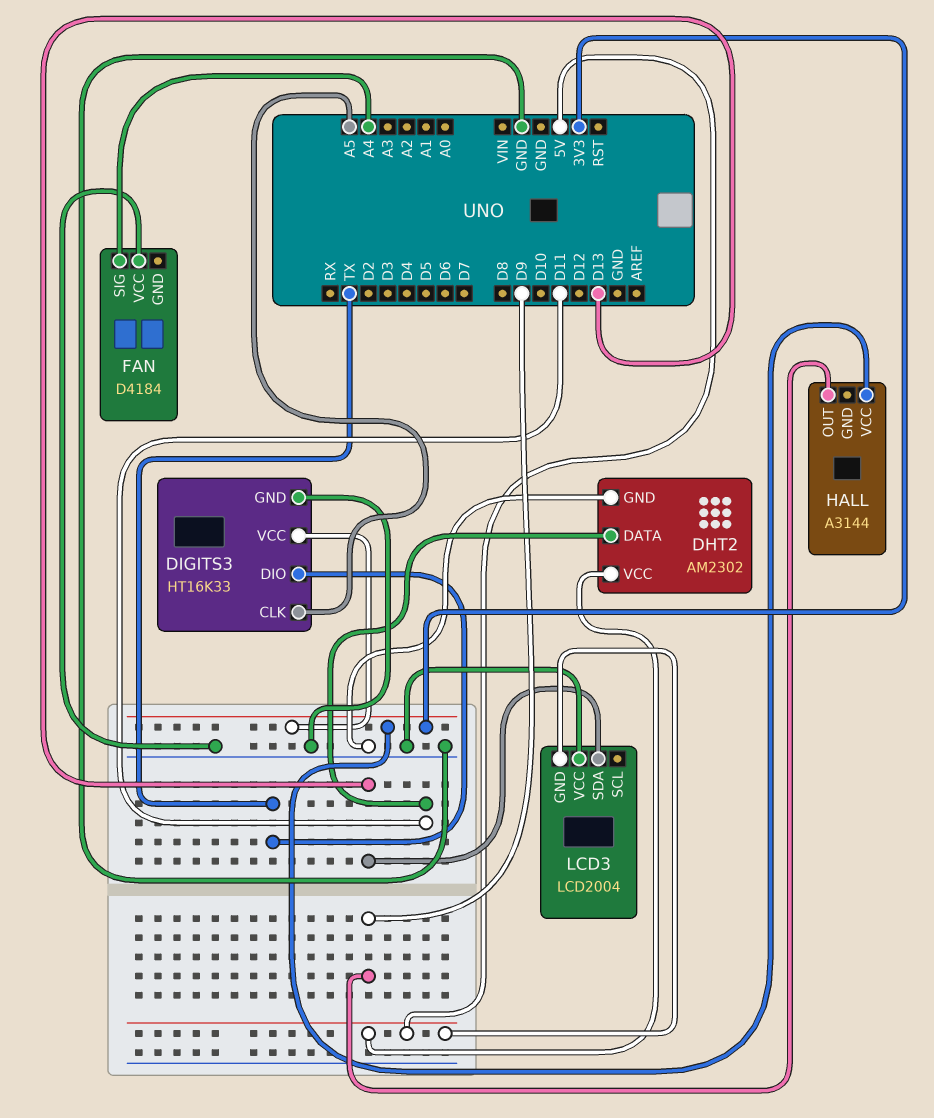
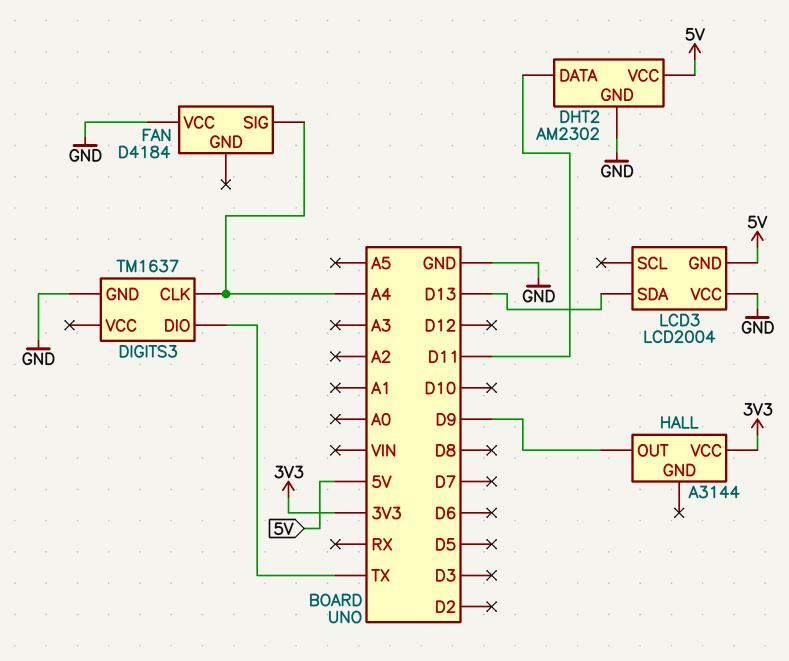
DIGITS3: HT16K33 -> TM1637
DIGITS3 pin CLK: A5 -> A4
DIGITS3 pin VCC: 3V3 -> none

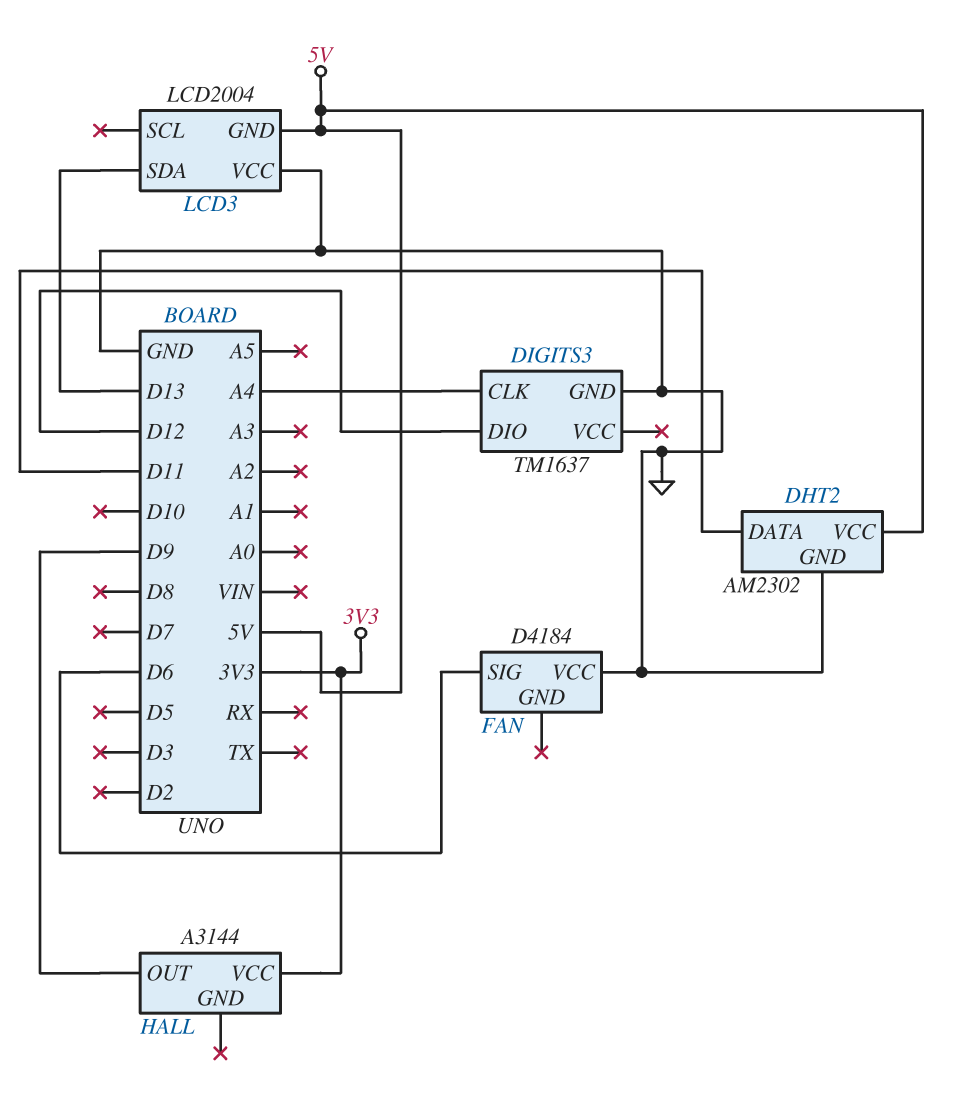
DIGITS3 pin DIO: TX -> D12
FAN pin SIG: A4 -> D6

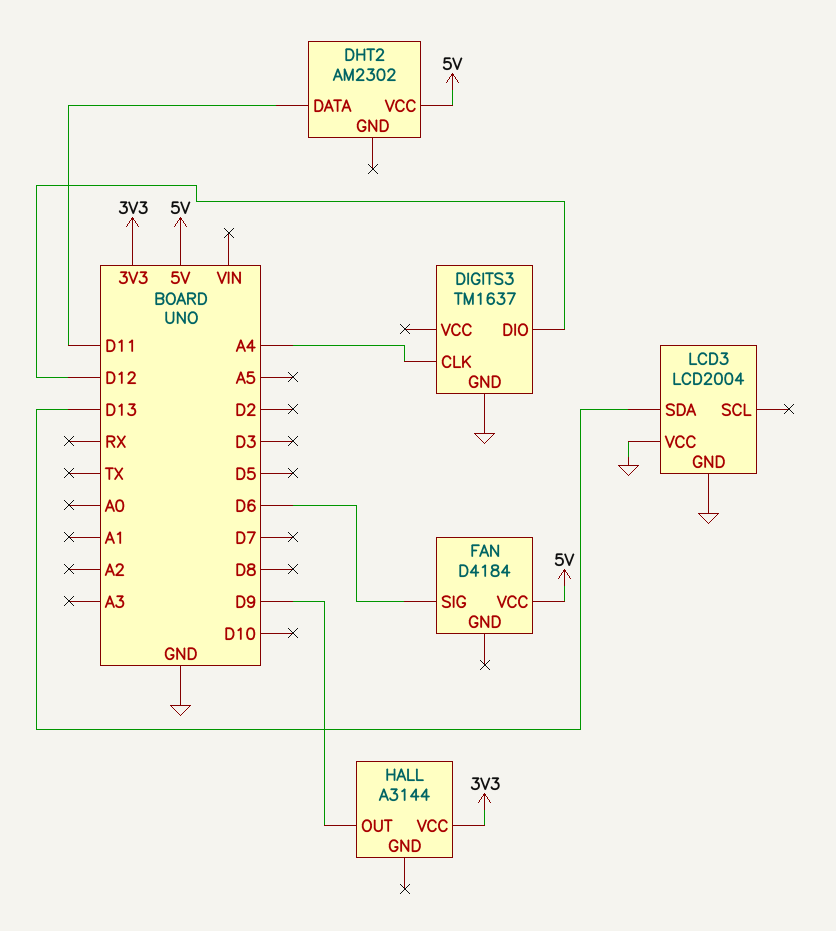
DHT2 pin GND: GND -> none
FAN pin VCC: GND -> 5V
LCD3 pin GND: 5V -> GND

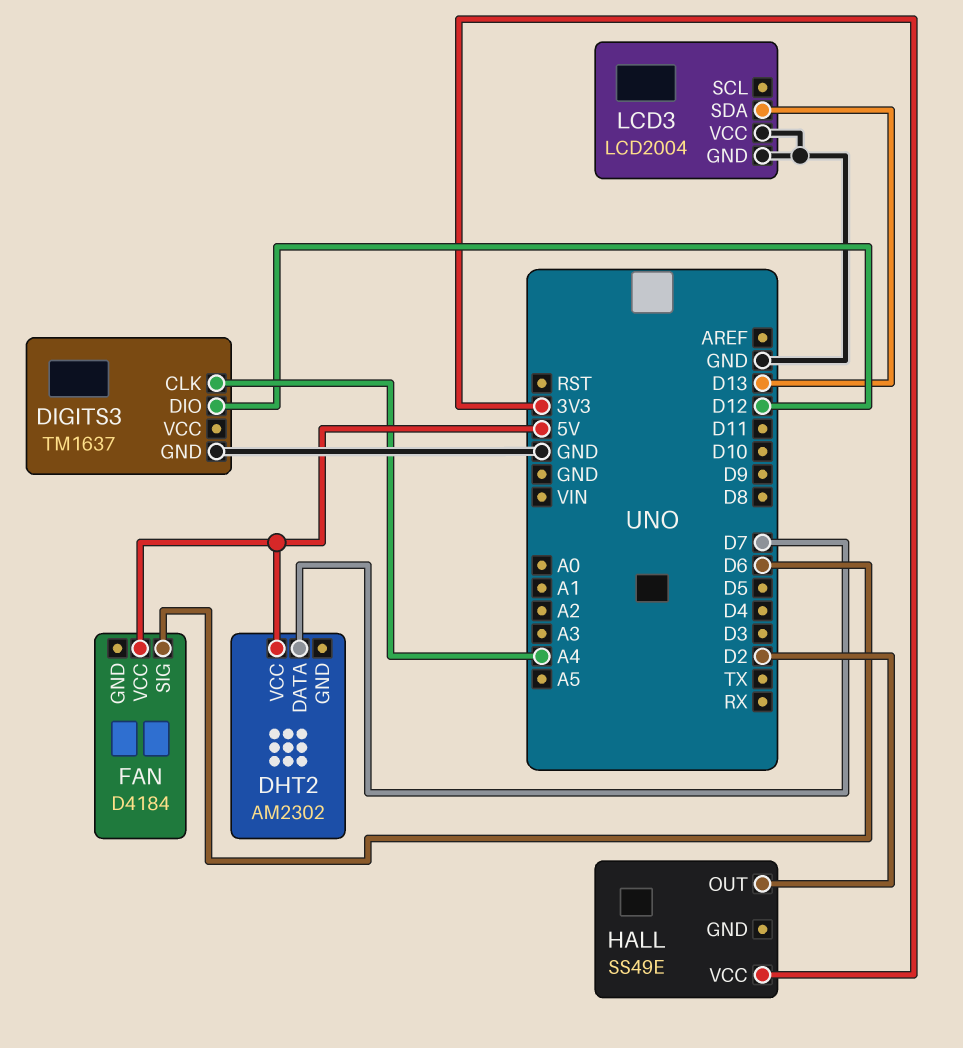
DHT2 pin DATA: D11 -> D7
HALL: A3144 -> SS49E
HALL pin OUT: D9 -> D2

